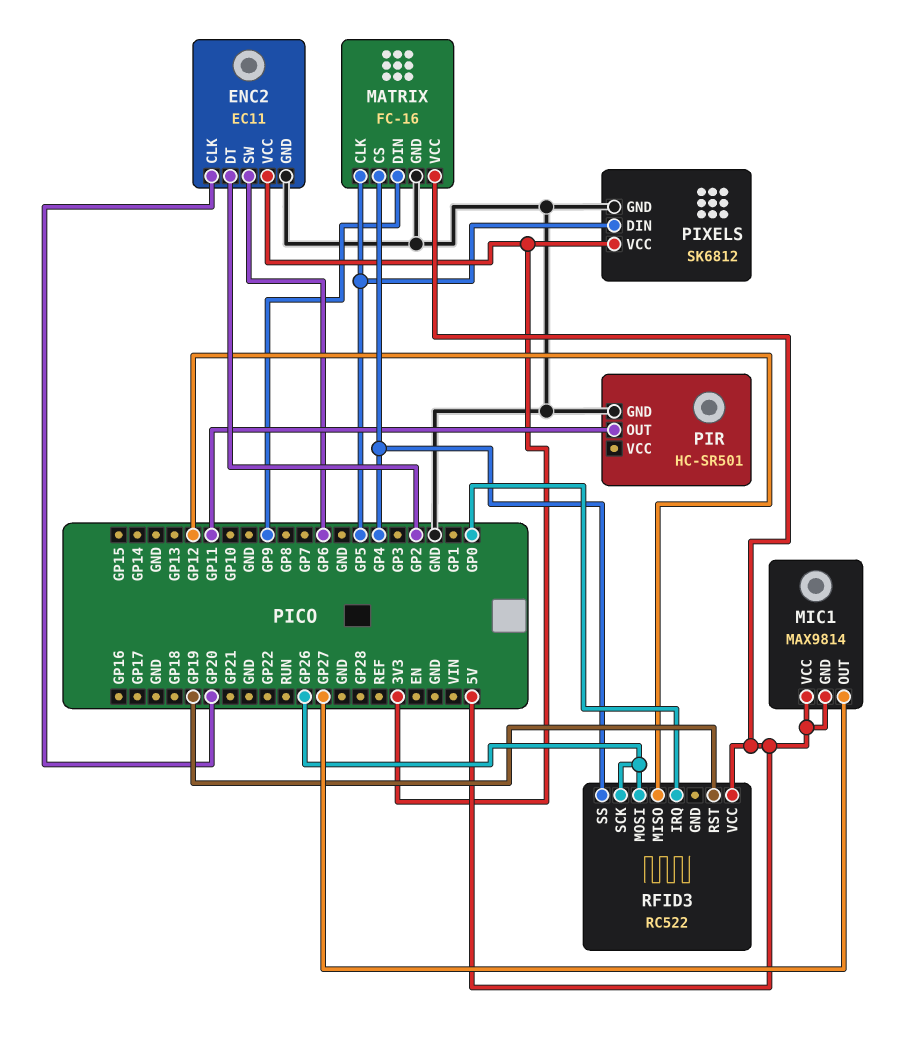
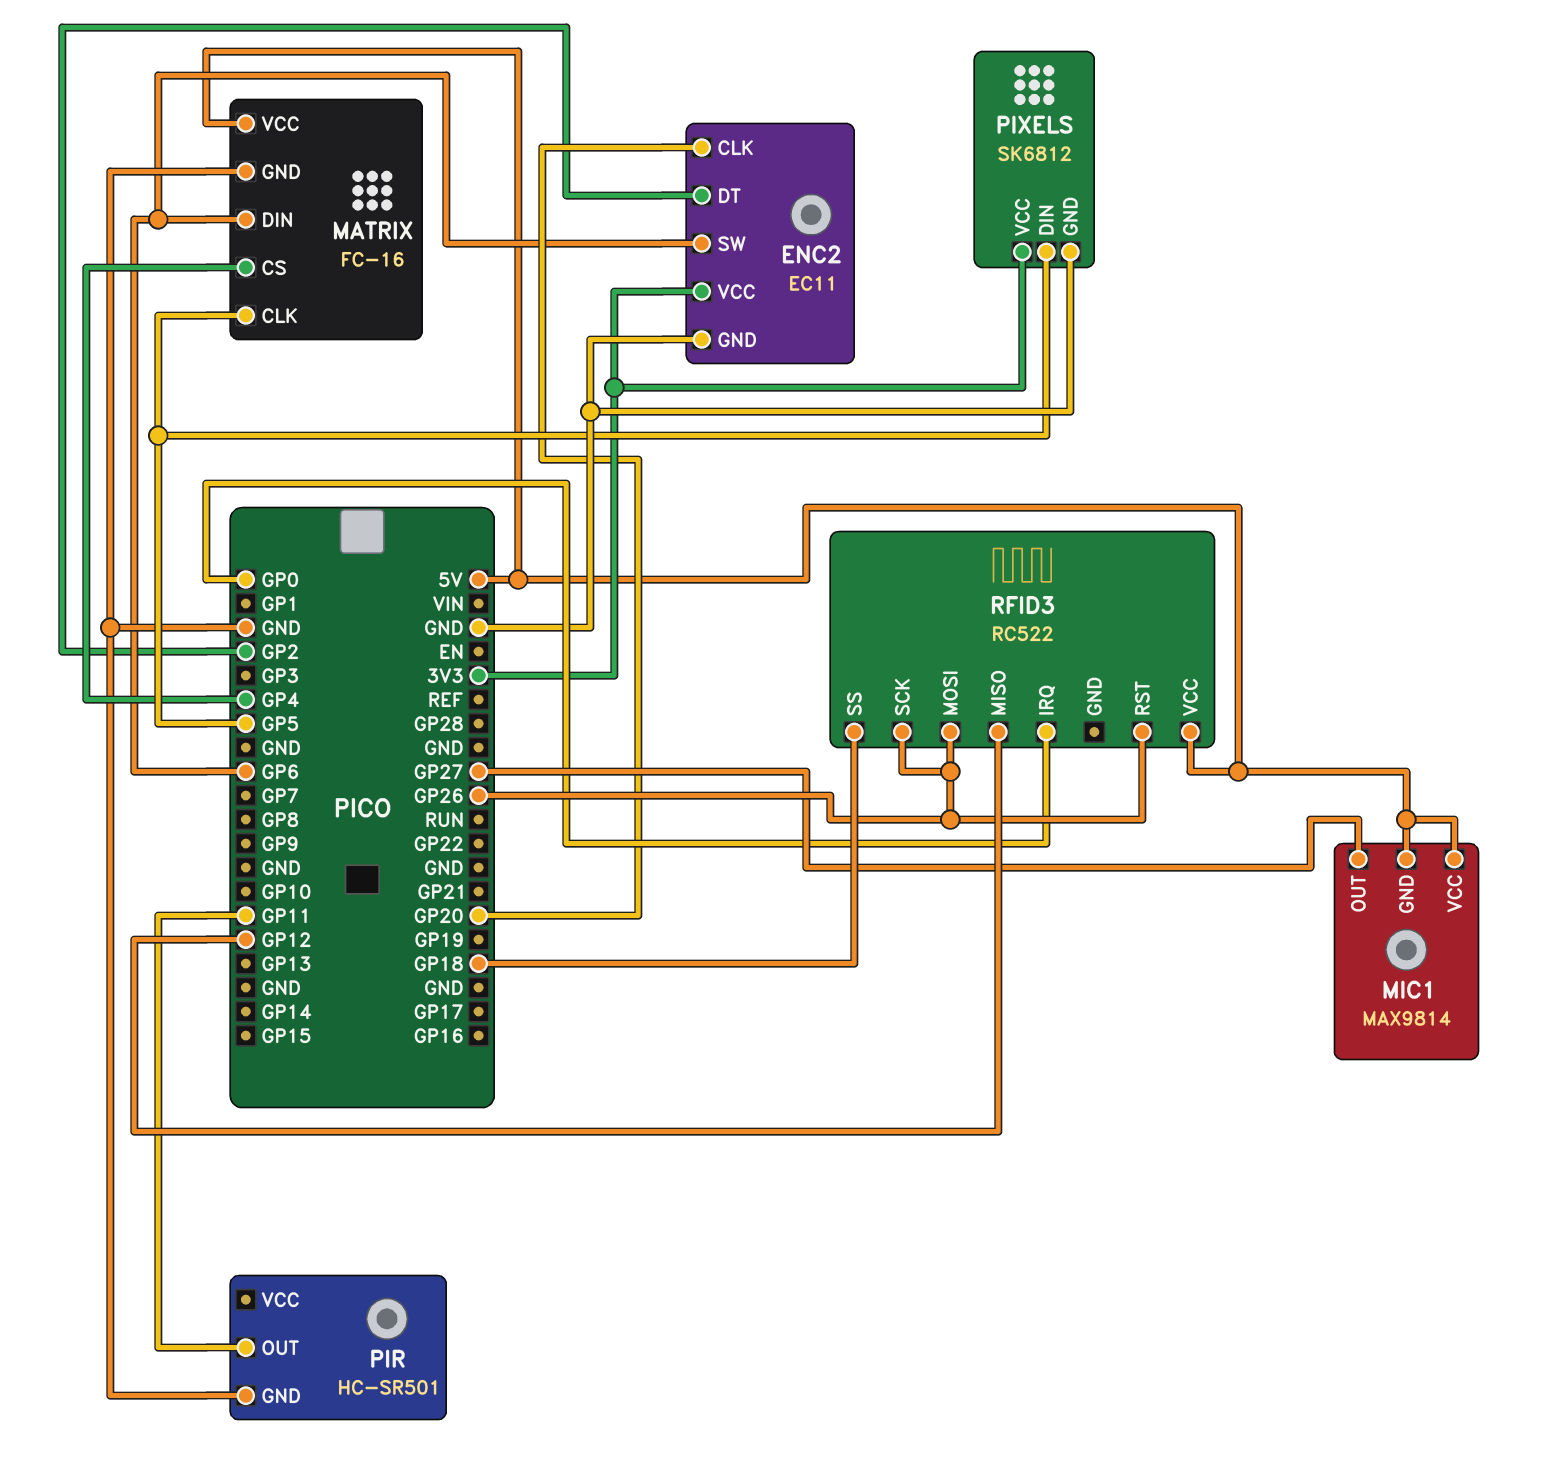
MATRIX pin DIN: GP9 -> GP6
RFID3 pin RST: GP19 -> GP26
RFID3 pin SS: GP4 -> GP18

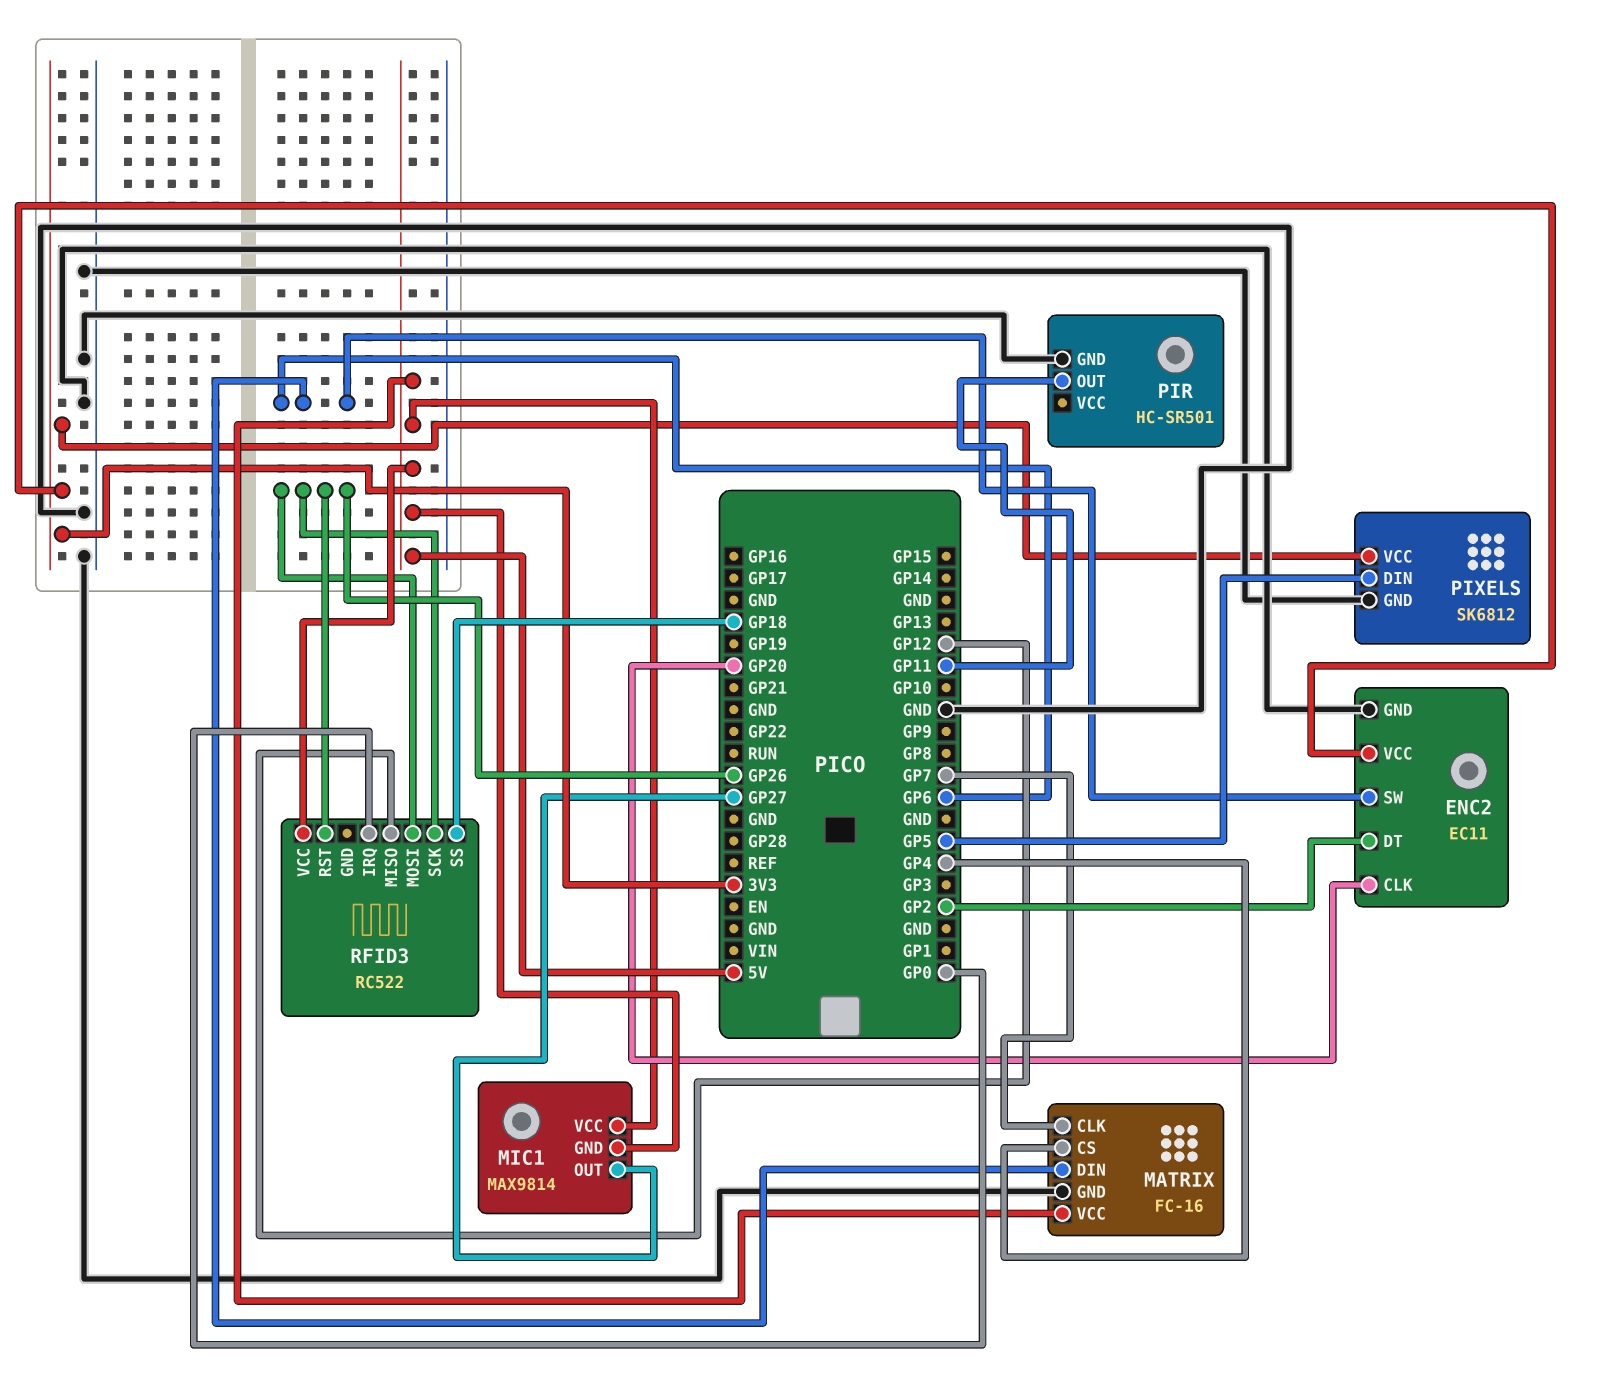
MATRIX pin CLK: GP5 -> GP7

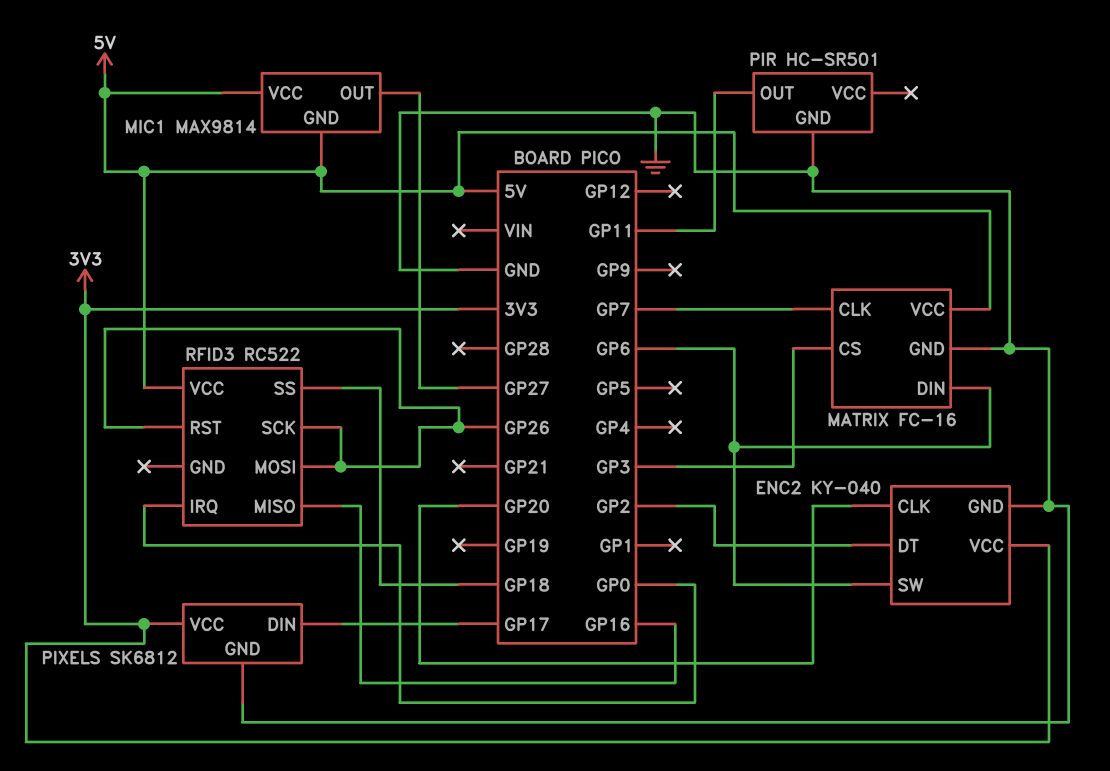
ENC2: EC11 -> KY-040
MATRIX pin CS: GP4 -> GP3
PIXELS pin DIN: GP5 -> GP17
RFID3 pin MISO: GP12 -> GP16

